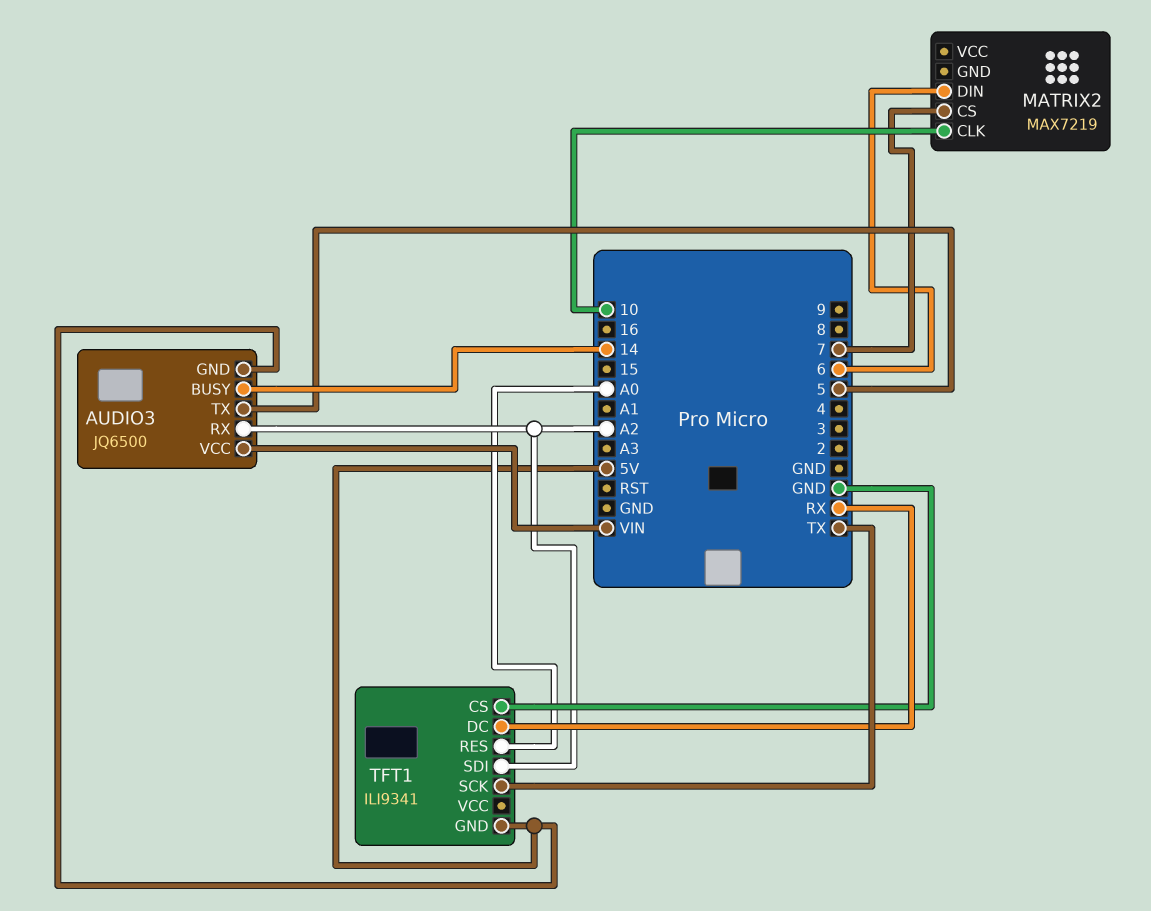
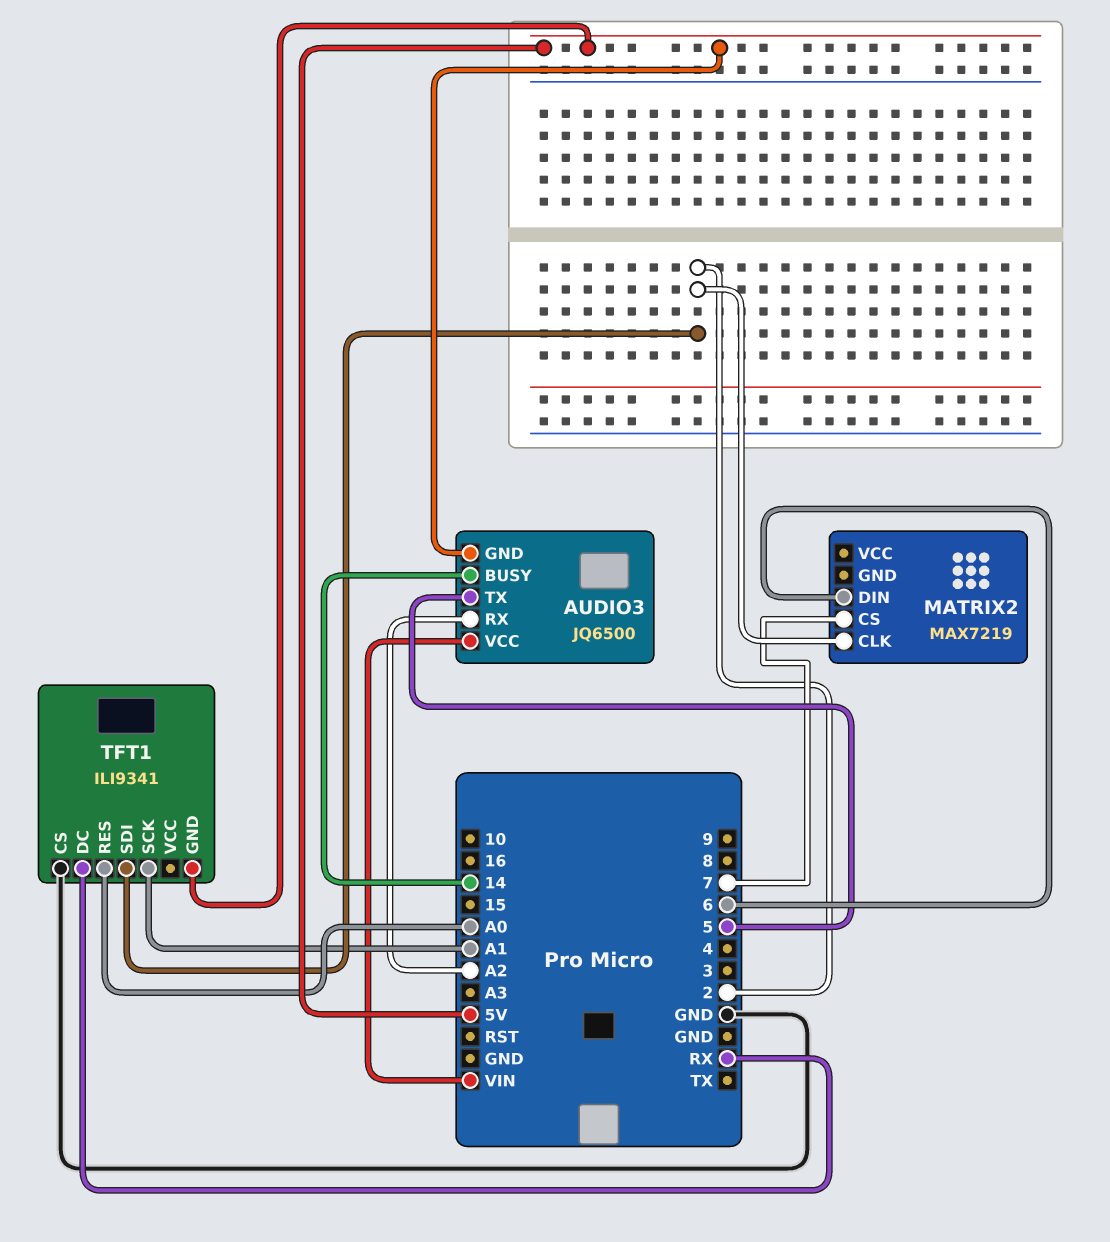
MATRIX2 pin CLK: 10 -> 2
TFT1 pin SCK: TX -> A1
TFT1 pin SDI: A2 -> 2

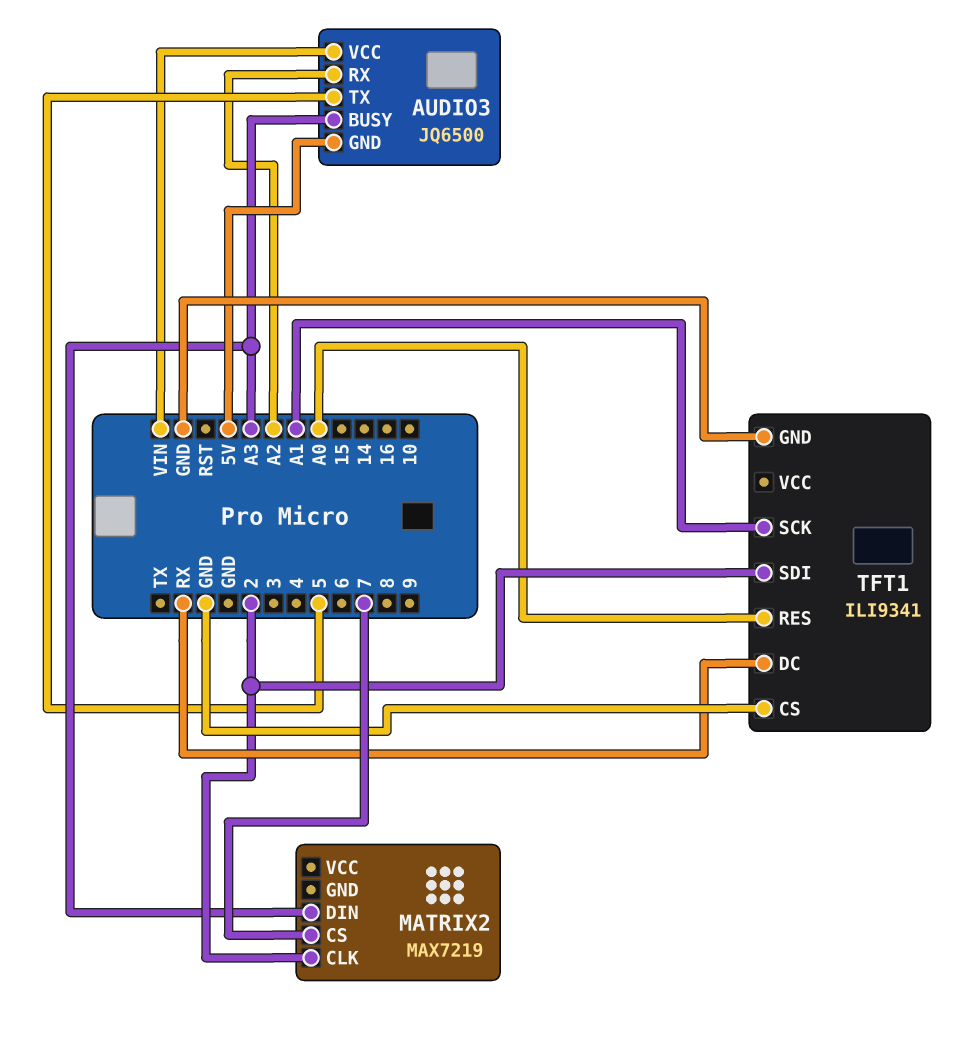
AUDIO3 pin BUSY: 14 -> A3
MATRIX2 pin DIN: 6 -> A3
TFT1 pin GND: 5V -> GND

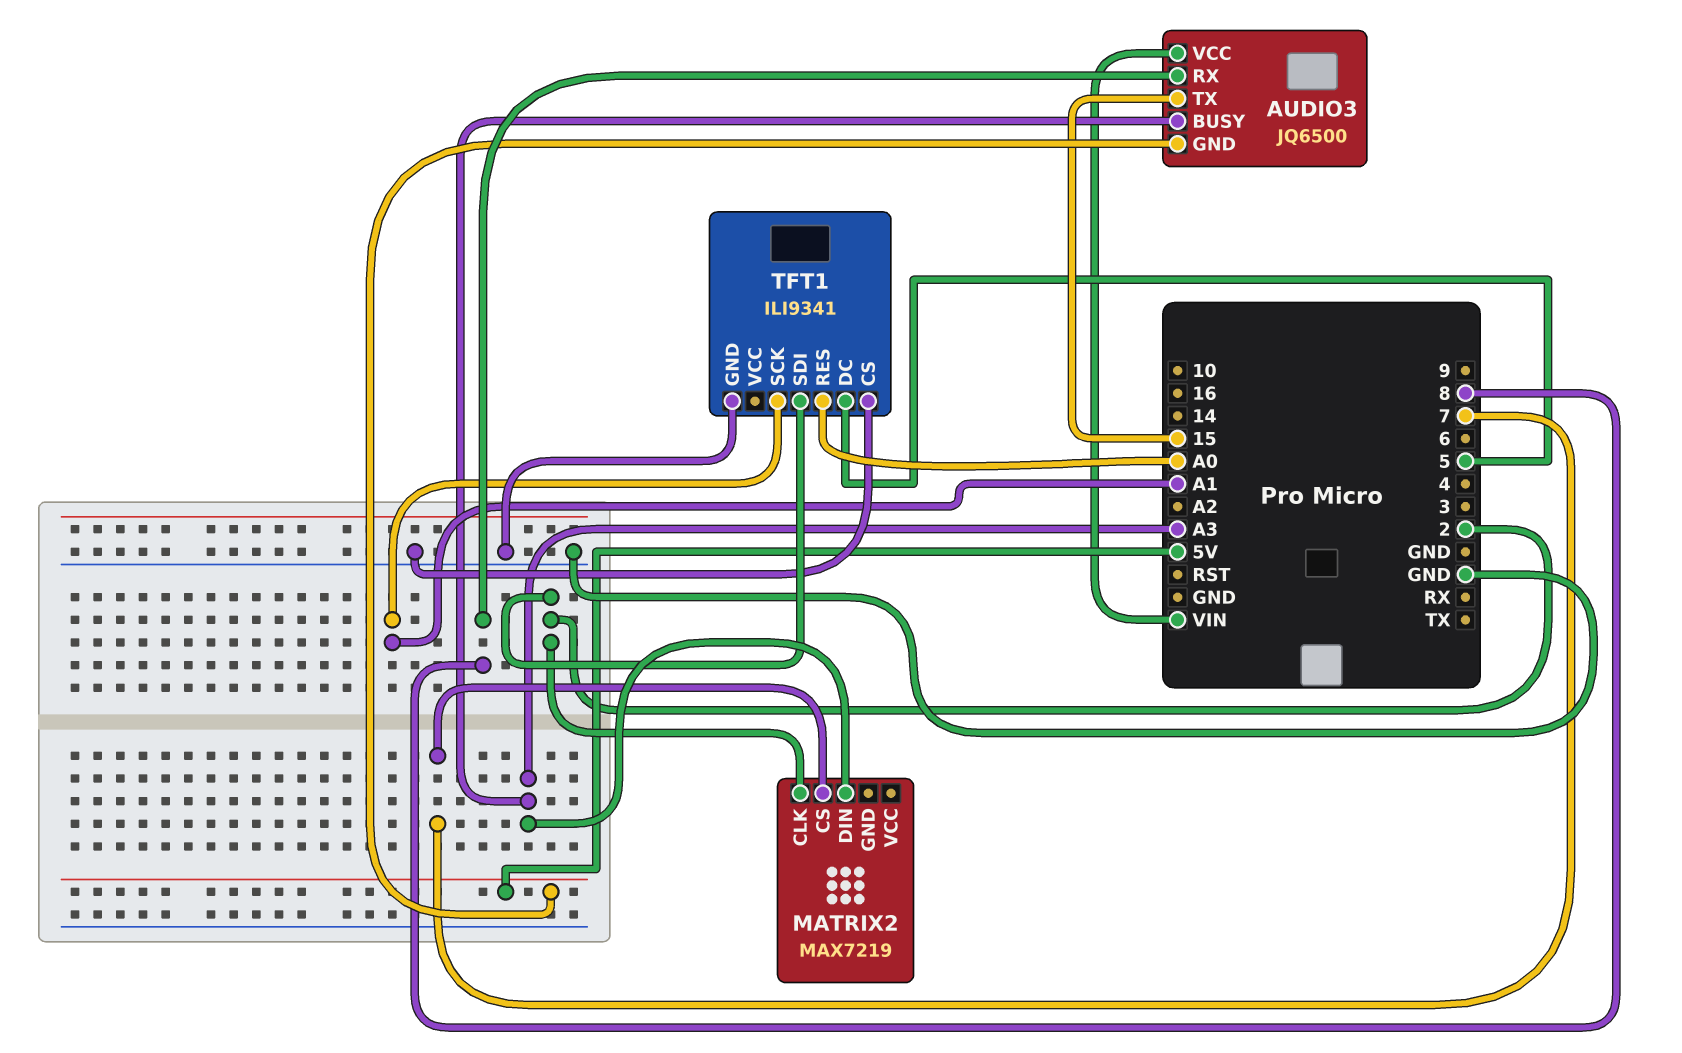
AUDIO3 pin RX: A2 -> 8
AUDIO3 pin TX: 5 -> 15
TFT1 pin DC: RX -> 5

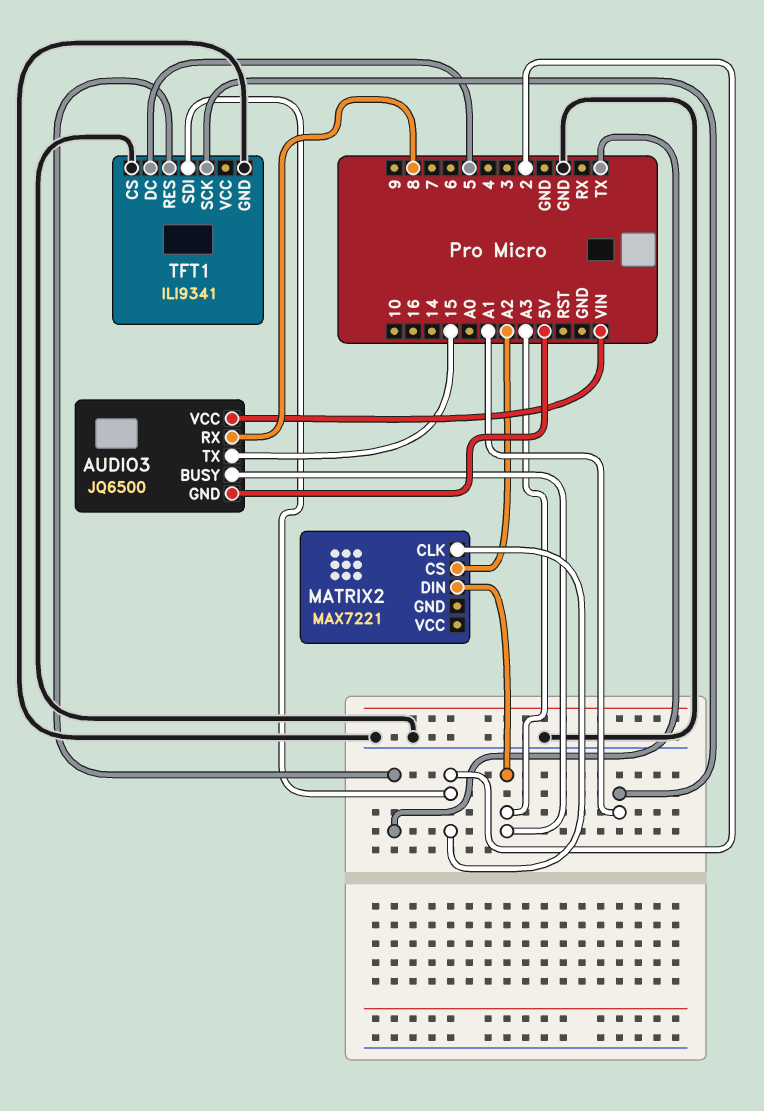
MATRIX2: MAX7219 -> MAX7221
MATRIX2 pin CS: 7 -> A2
TFT1 pin RES: A0 -> TX

